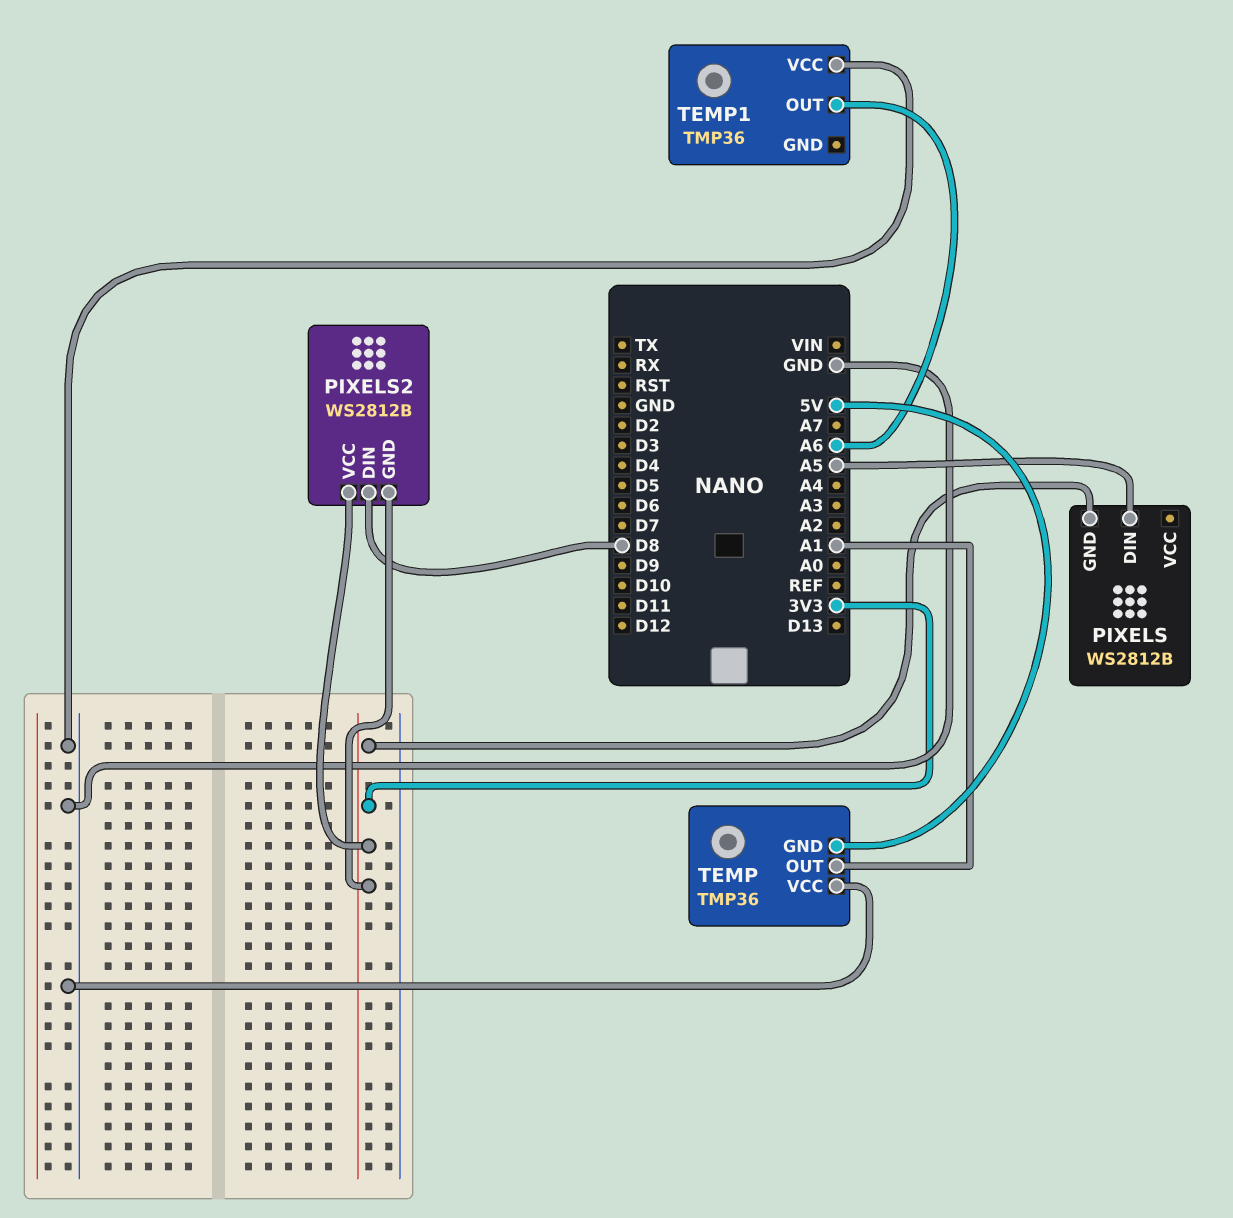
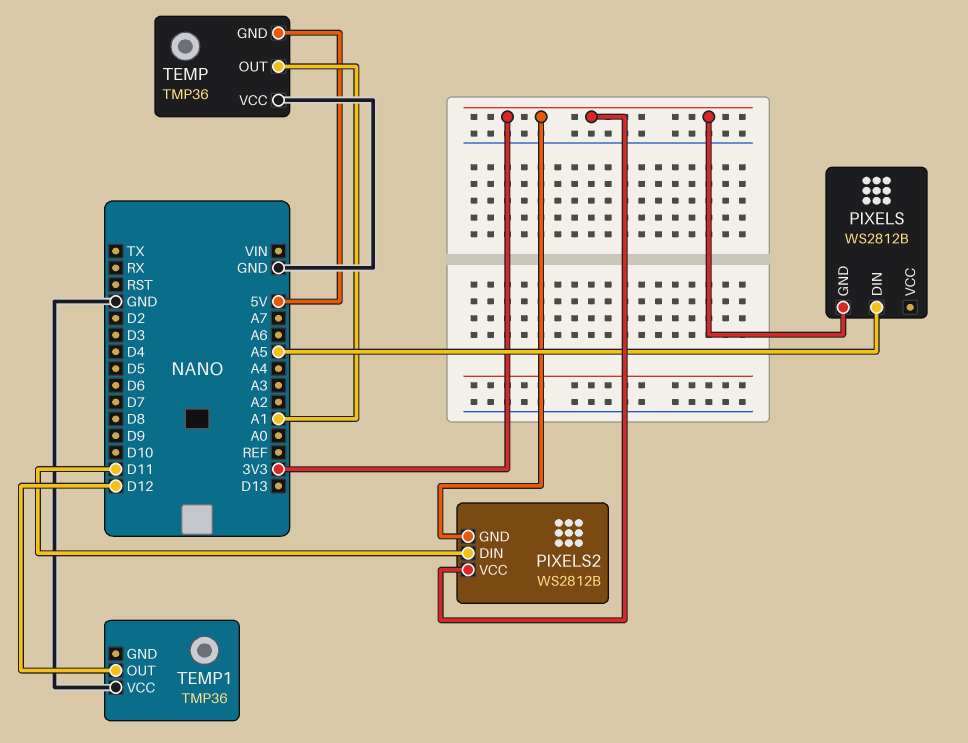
PIXELS2 pin DIN: D8 -> D11
TEMP1 pin OUT: A6 -> D12

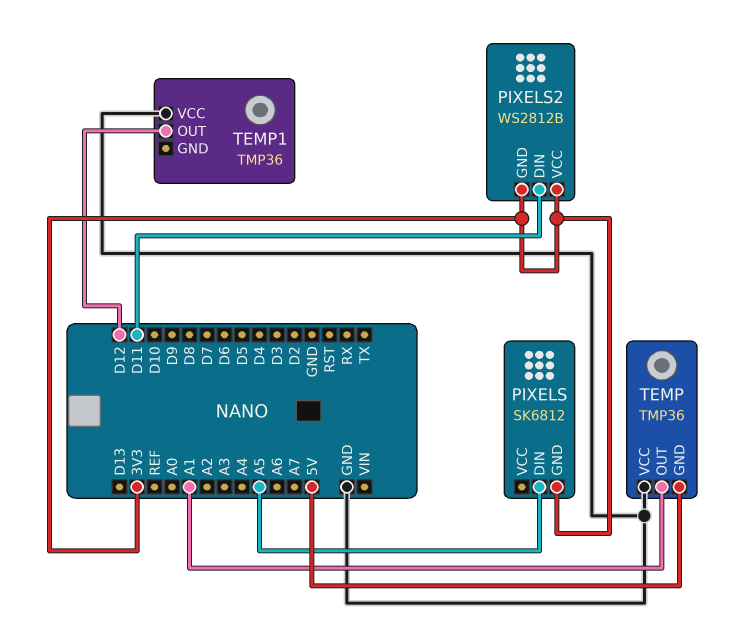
PIXELS: WS2812B -> SK6812

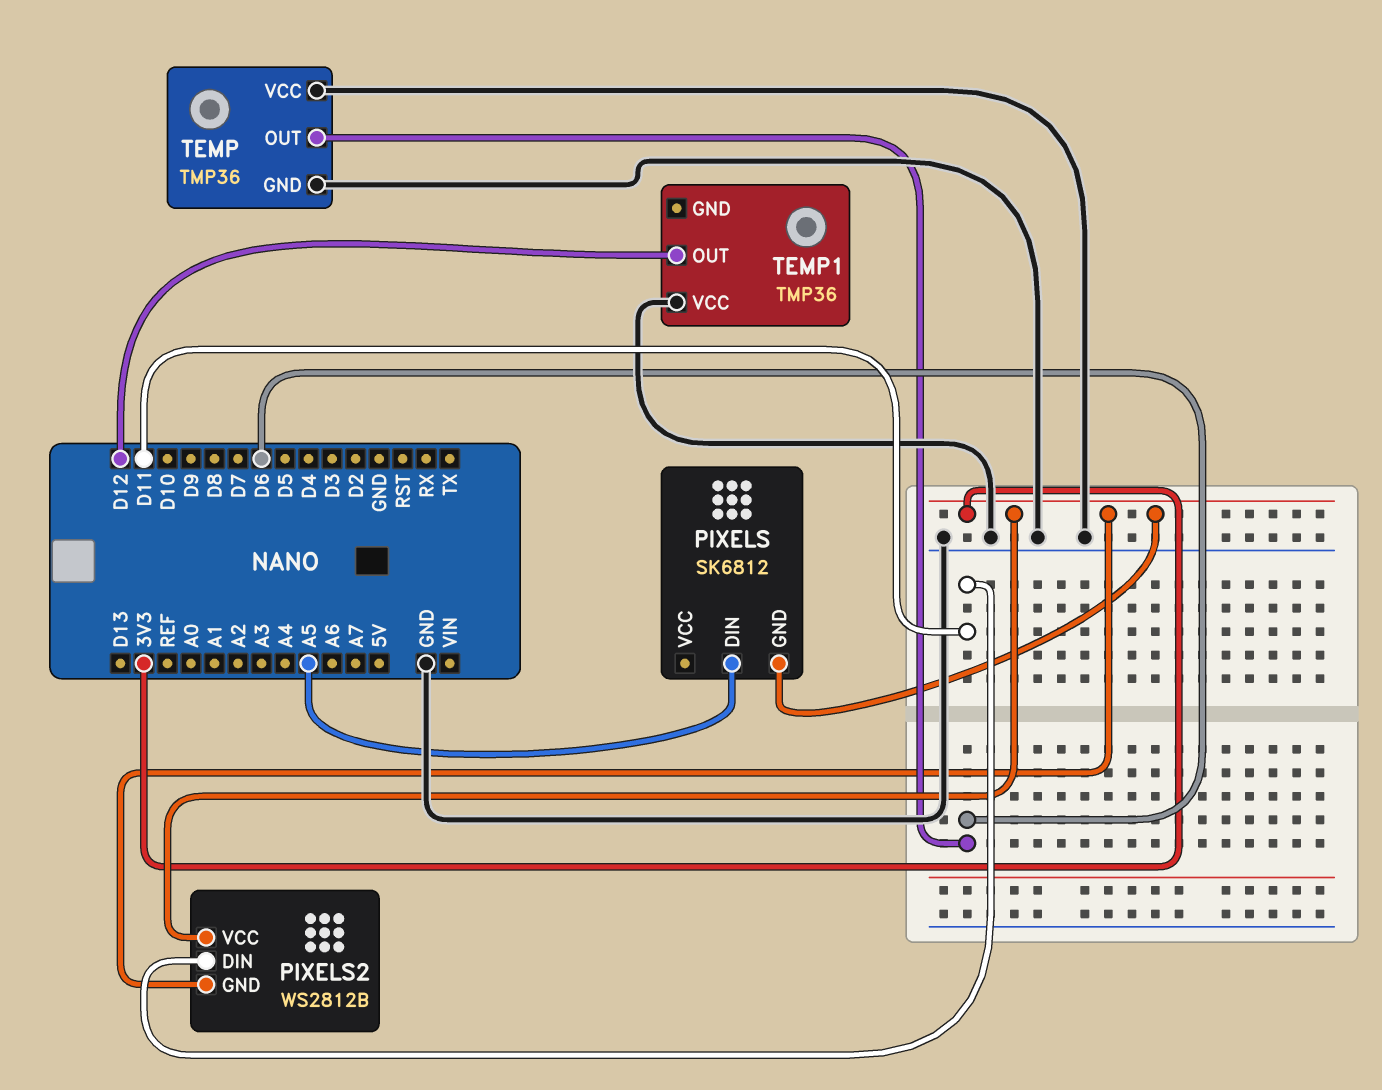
TEMP pin GND: 5V -> GND
TEMP pin OUT: A1 -> D6

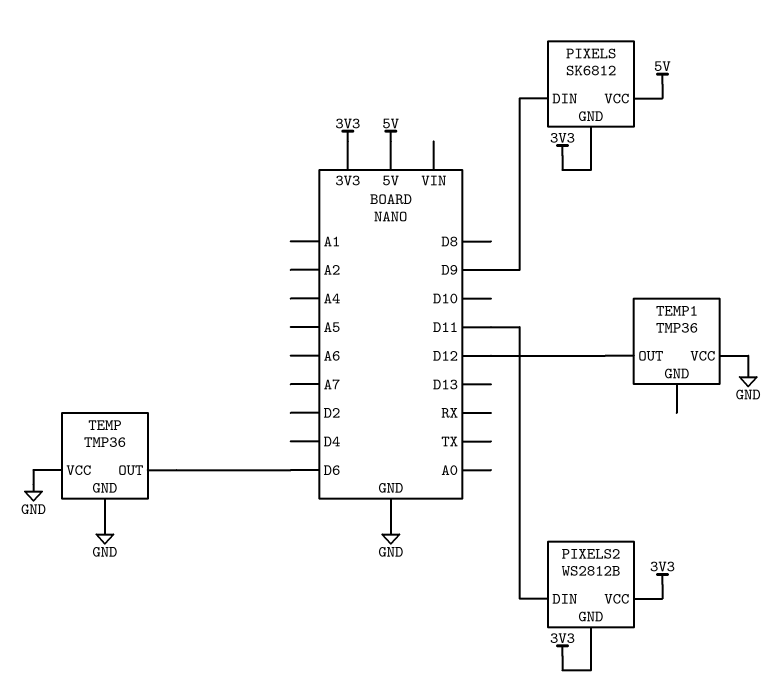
PIXELS pin DIN: A5 -> D9
PIXELS pin VCC: none -> 5V

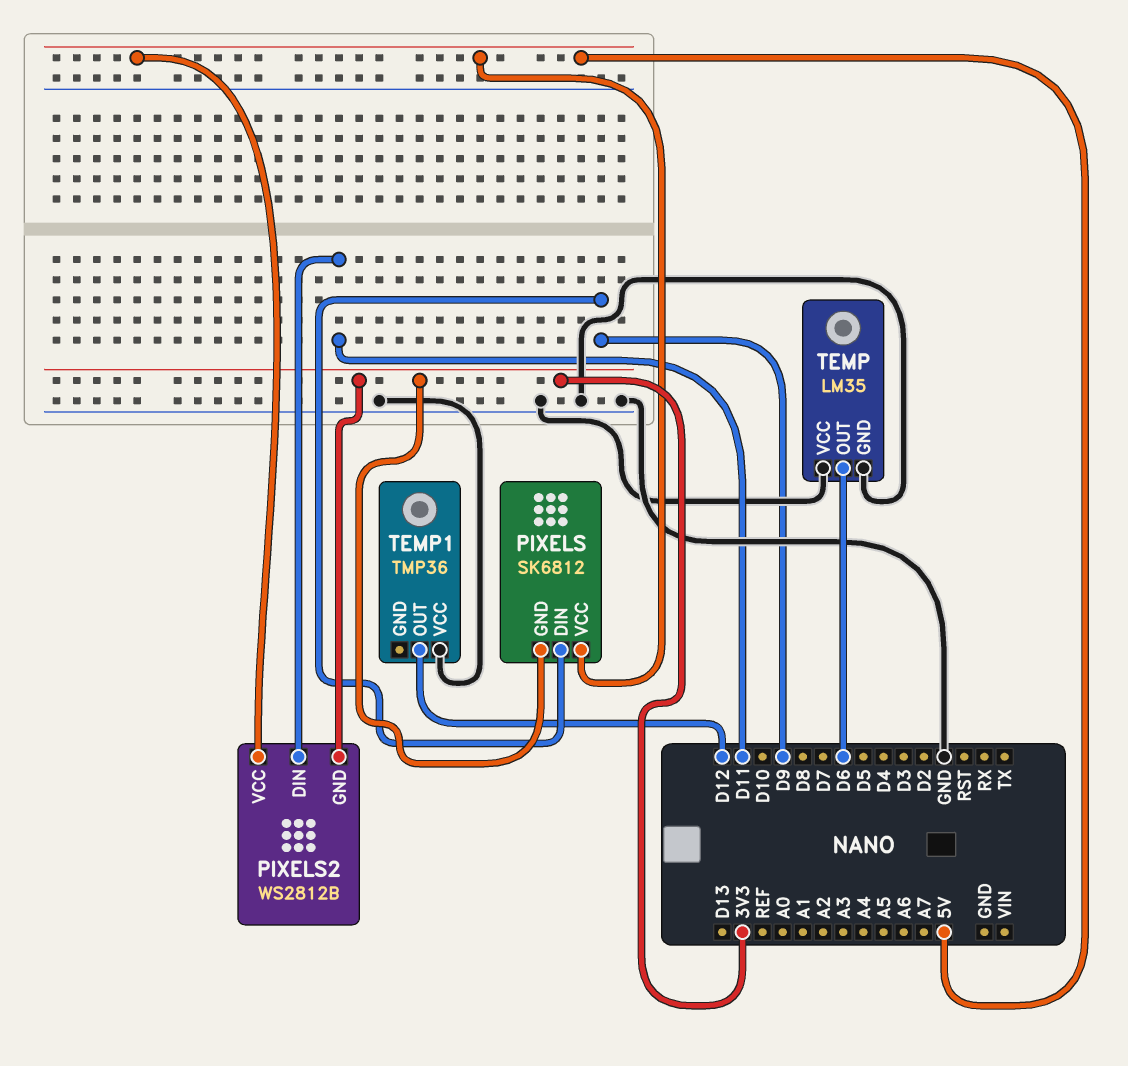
PIXELS2 pin VCC: 3V3 -> 5V
TEMP: TMP36 -> LM35

